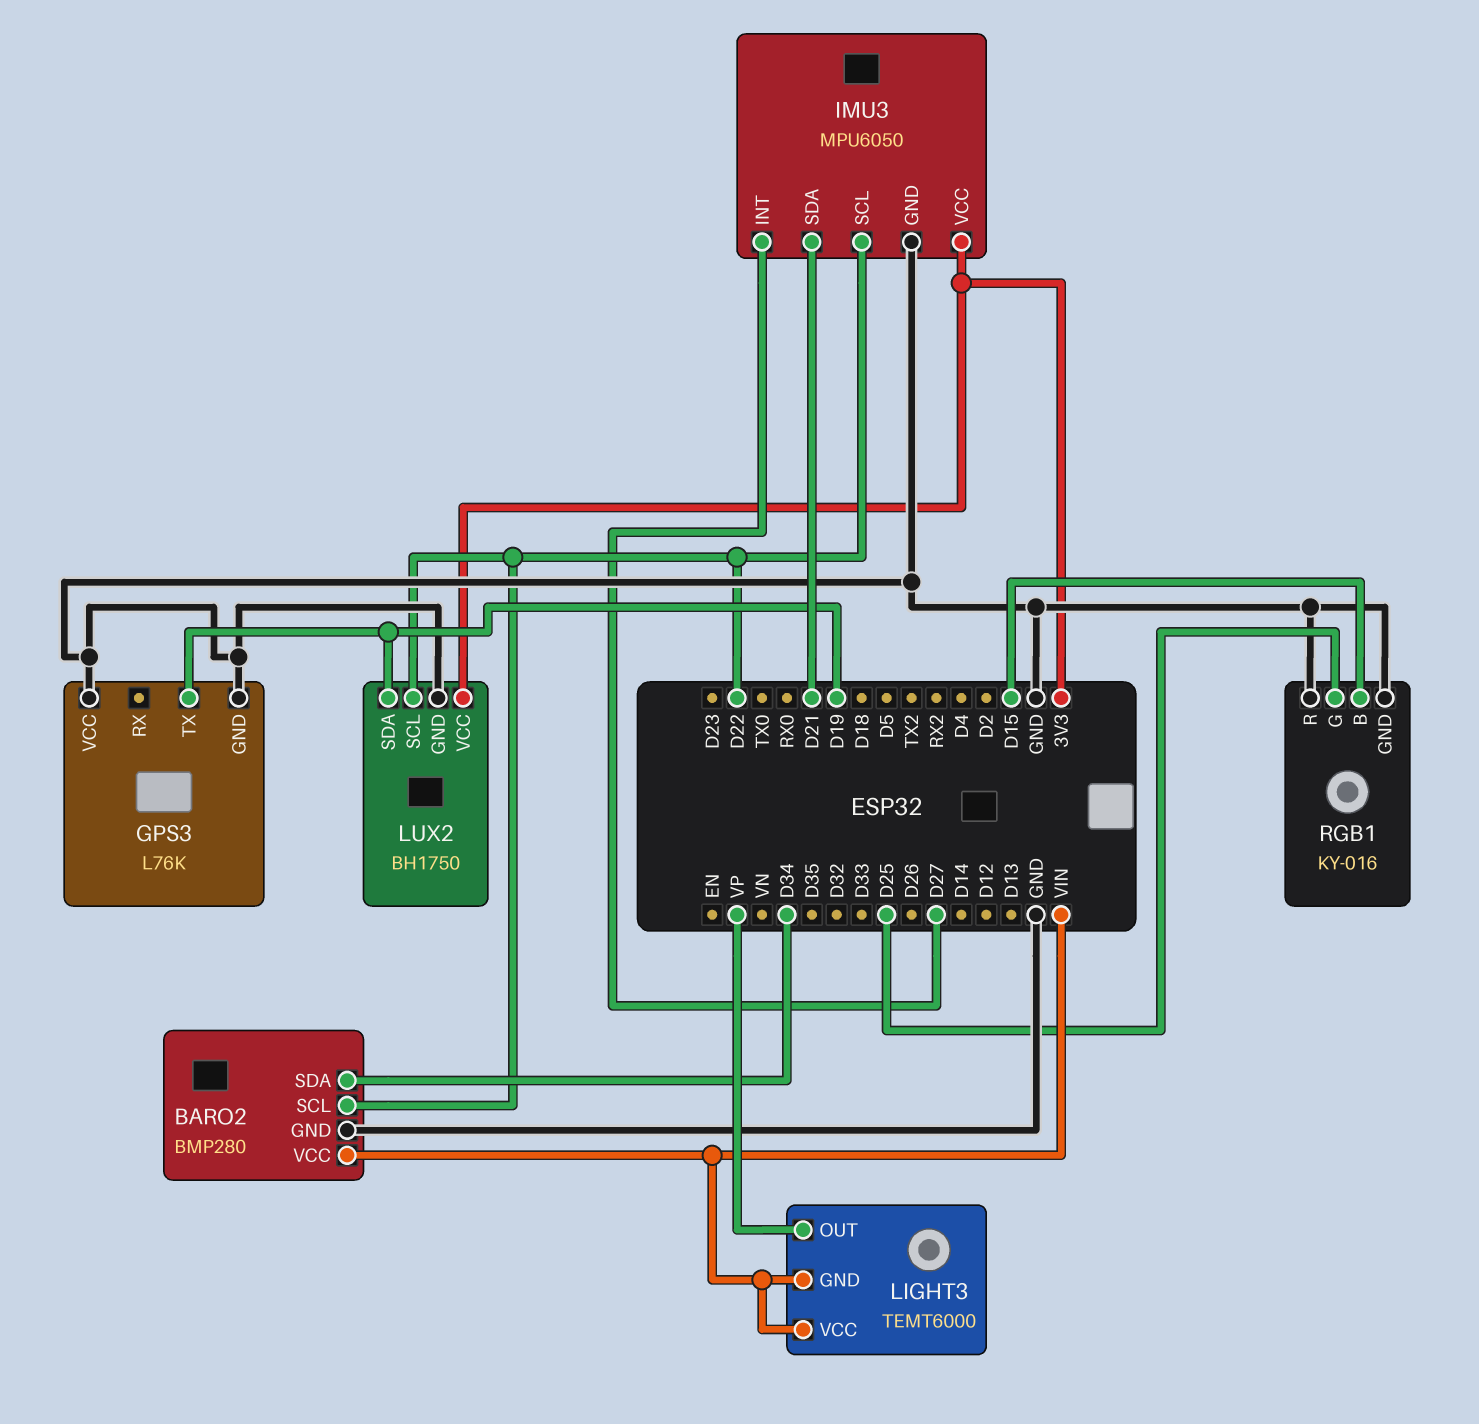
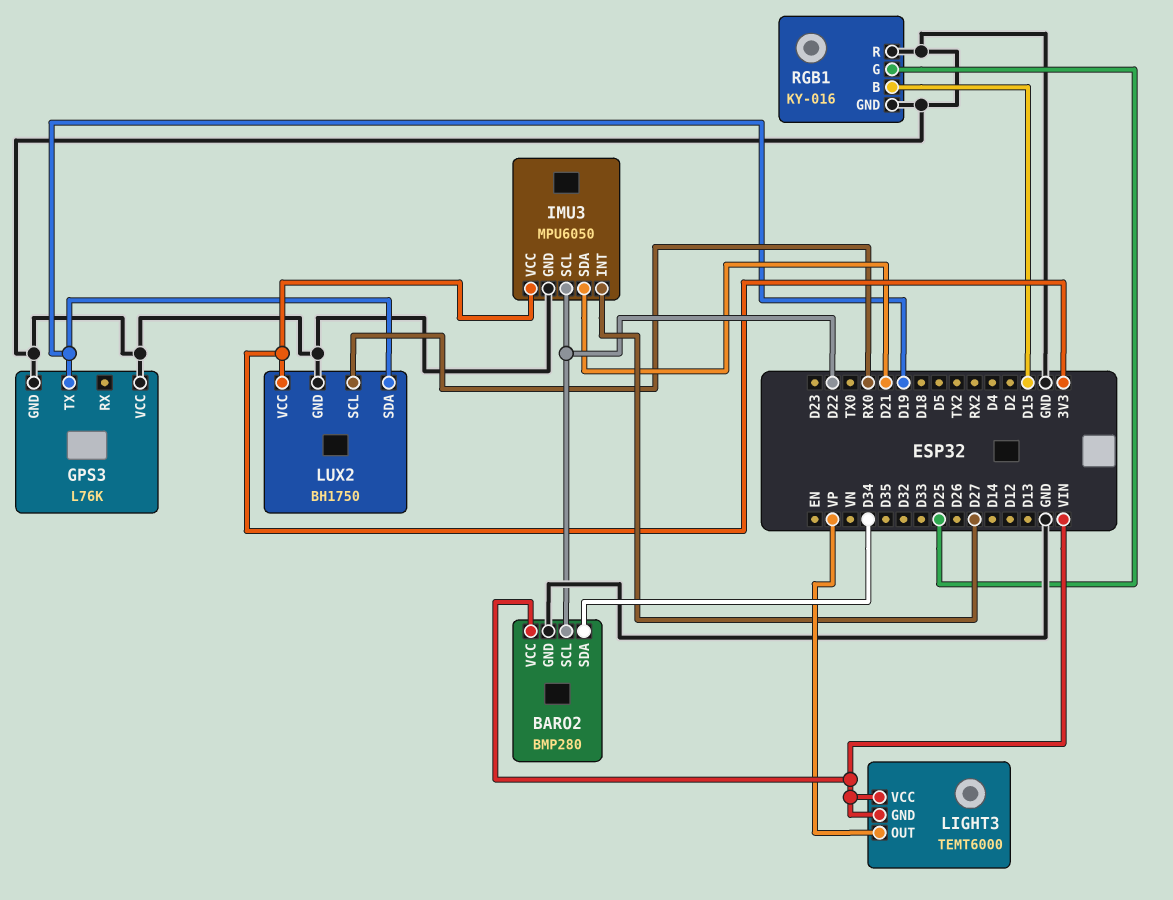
LUX2 pin SCL: D22 -> RX0

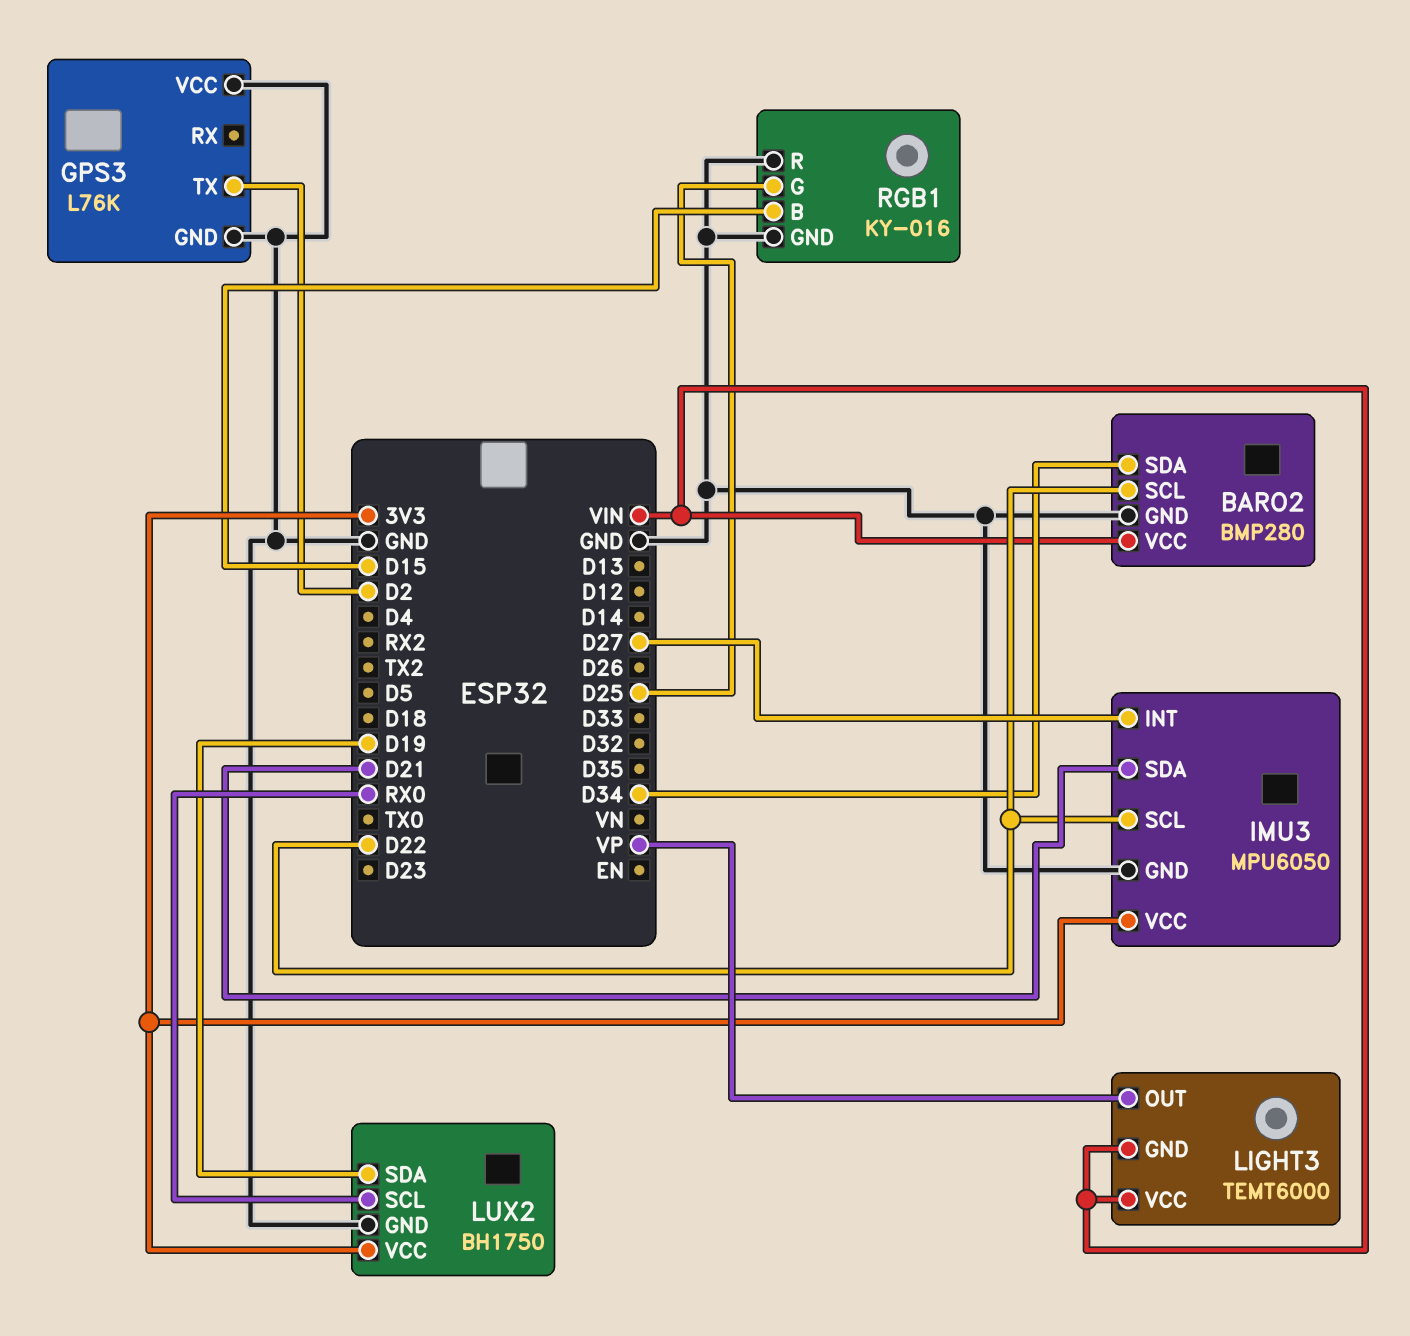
GPS3 pin TX: D19 -> D2

